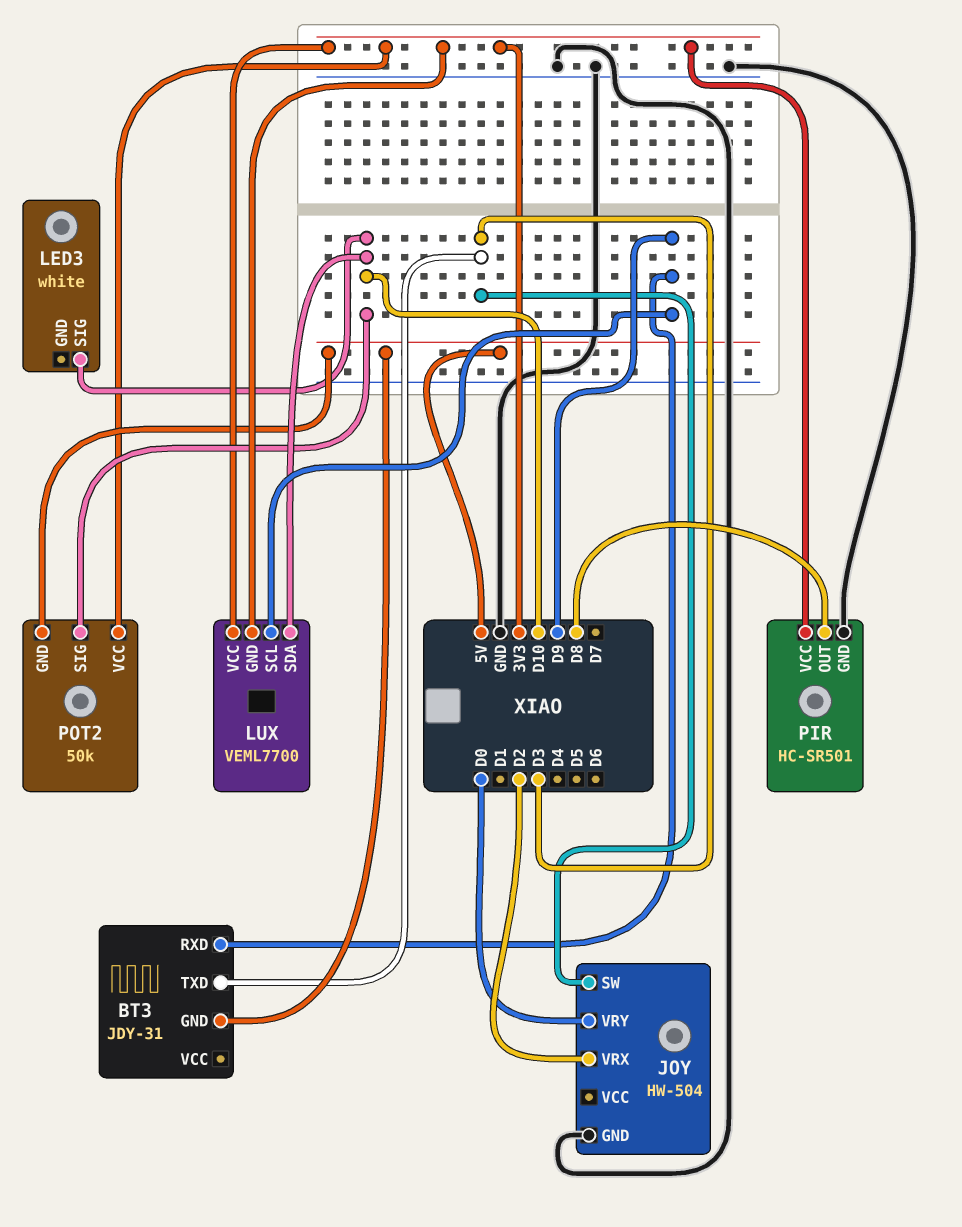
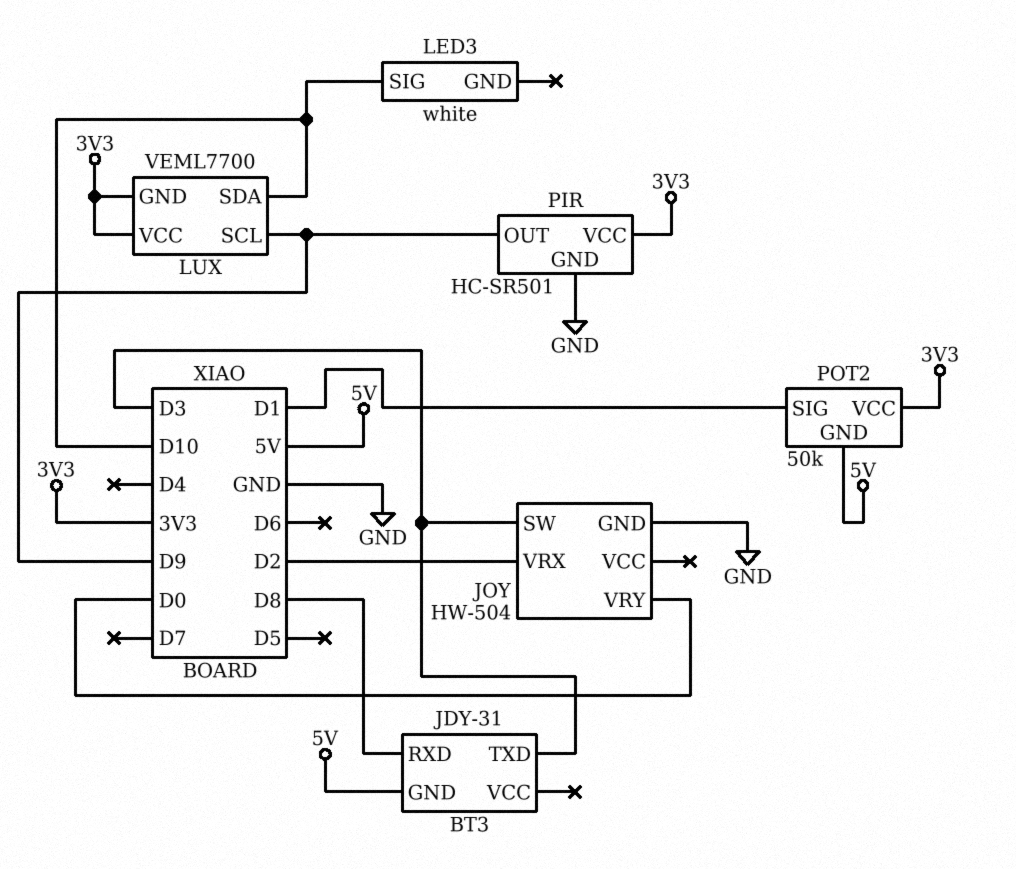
BT3 pin RXD: D9 -> D8
PIR pin OUT: D8 -> D9
POT2 pin SIG: D10 -> D1

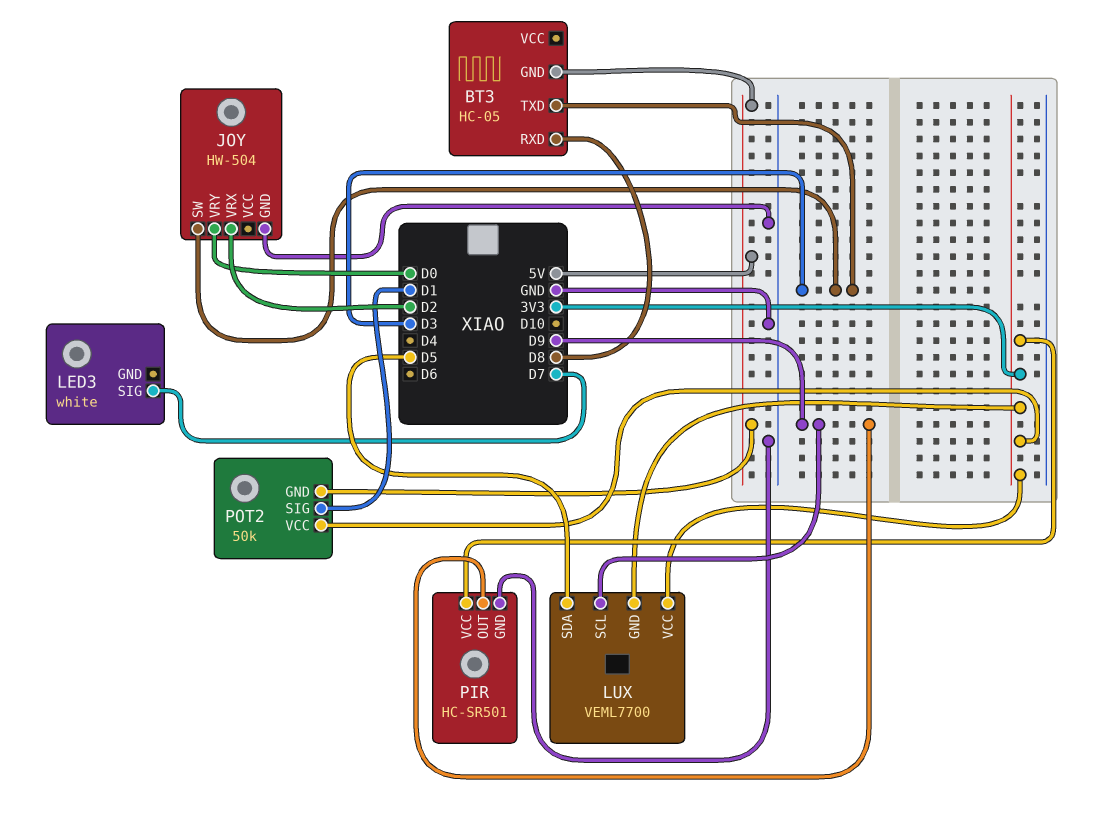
BT3: JDY-31 -> HC-05
LED3 pin SIG: D10 -> D7
LUX pin SDA: D10 -> D5

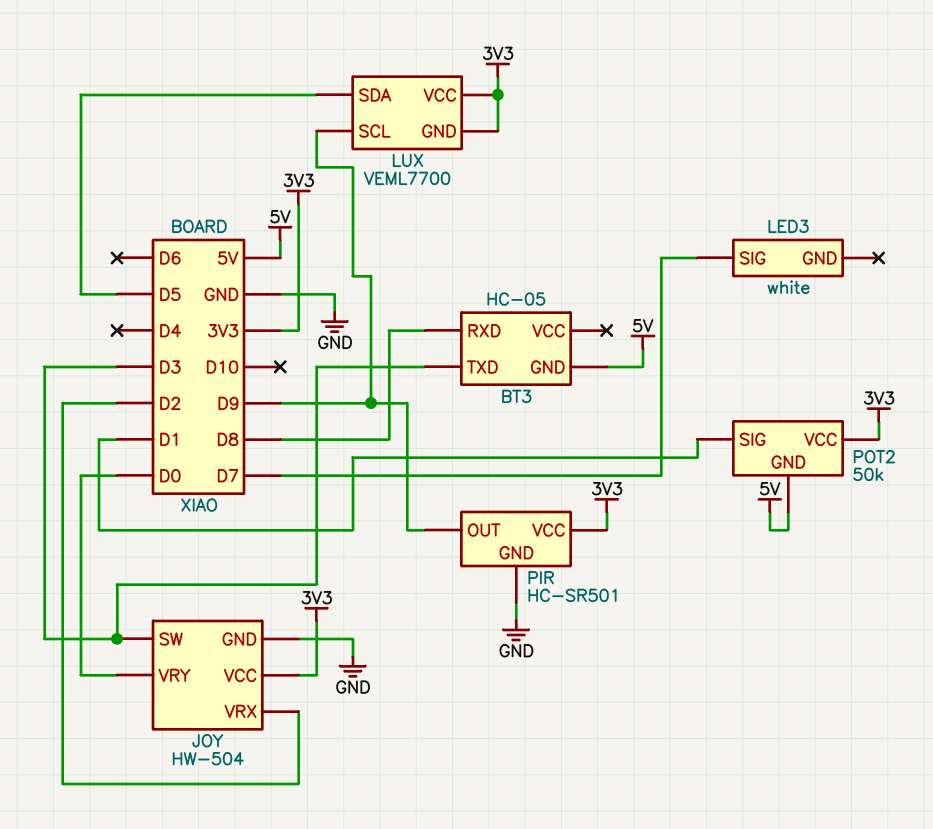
JOY pin VCC: none -> 3V3

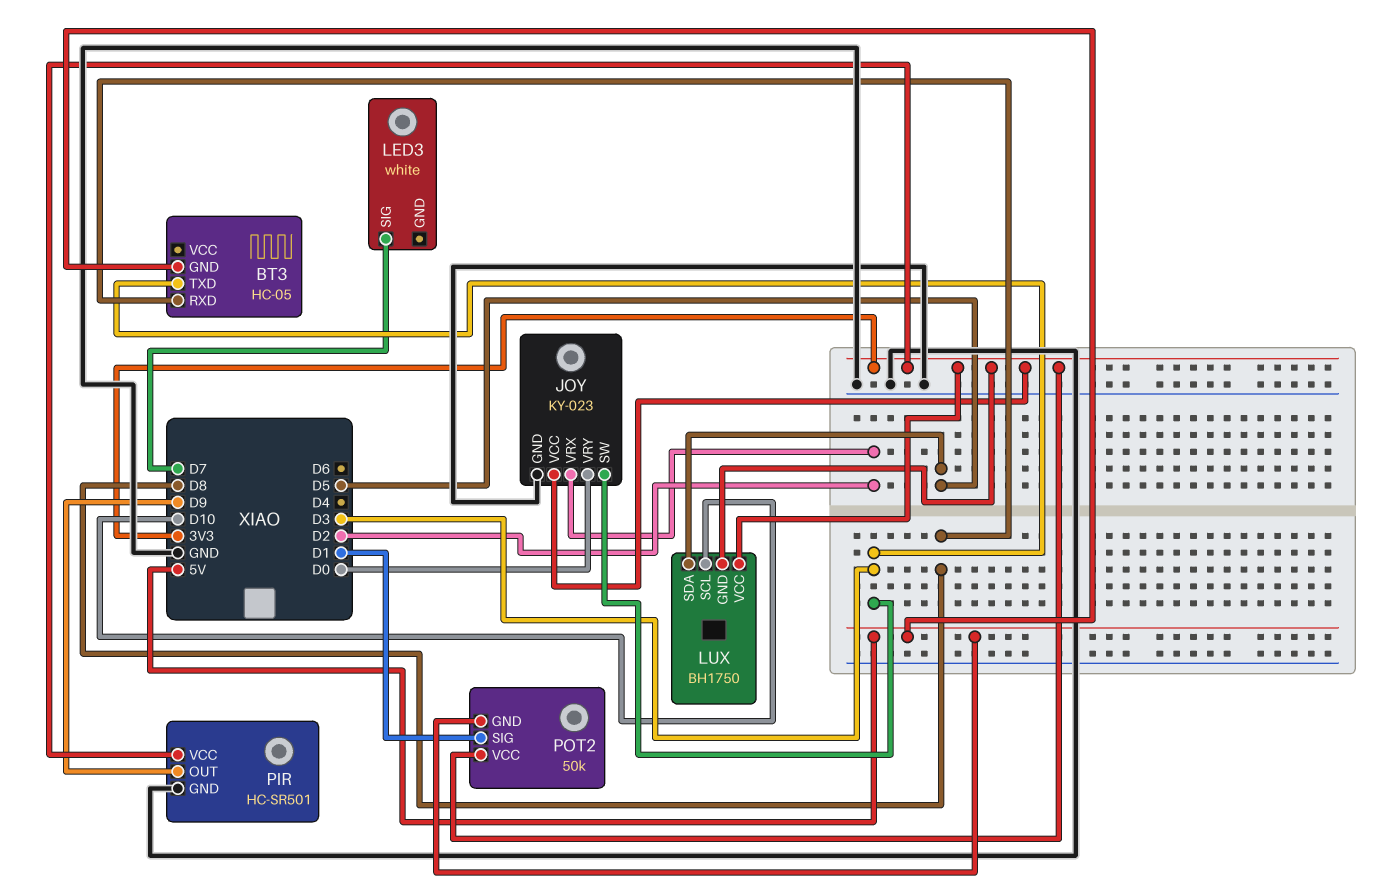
JOY: HW-504 -> KY-023
LUX: VEML7700 -> BH1750
LUX pin SCL: D9 -> D10

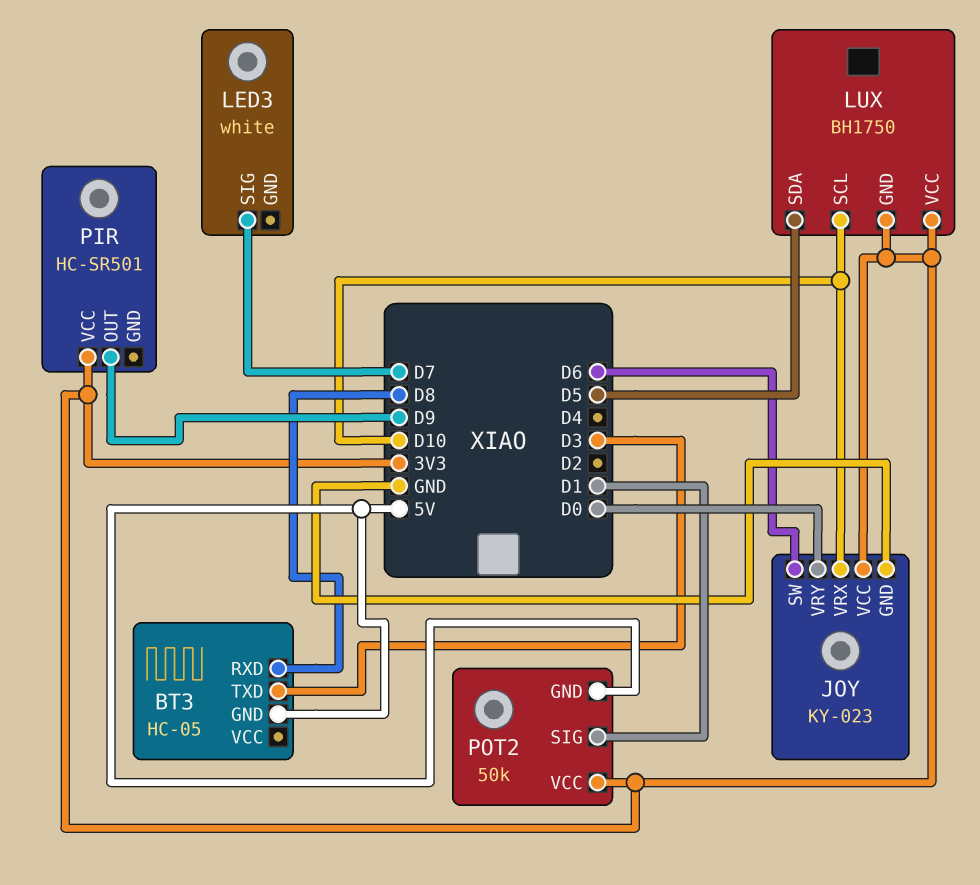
JOY pin SW: D3 -> D6
JOY pin VRX: D2 -> D10
PIR pin GND: GND -> none

